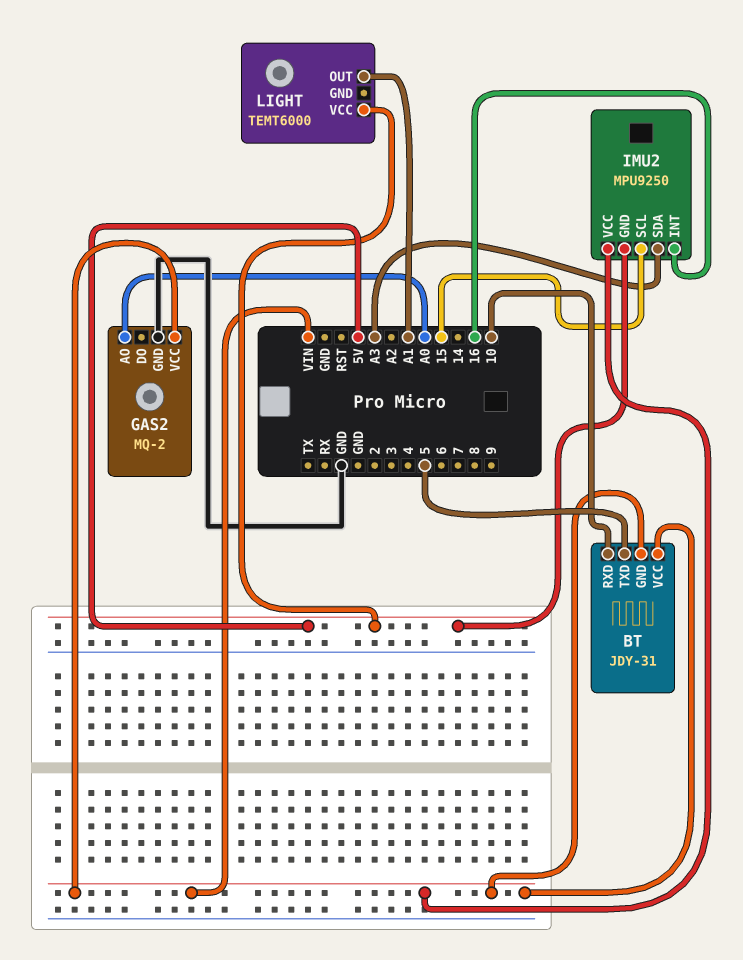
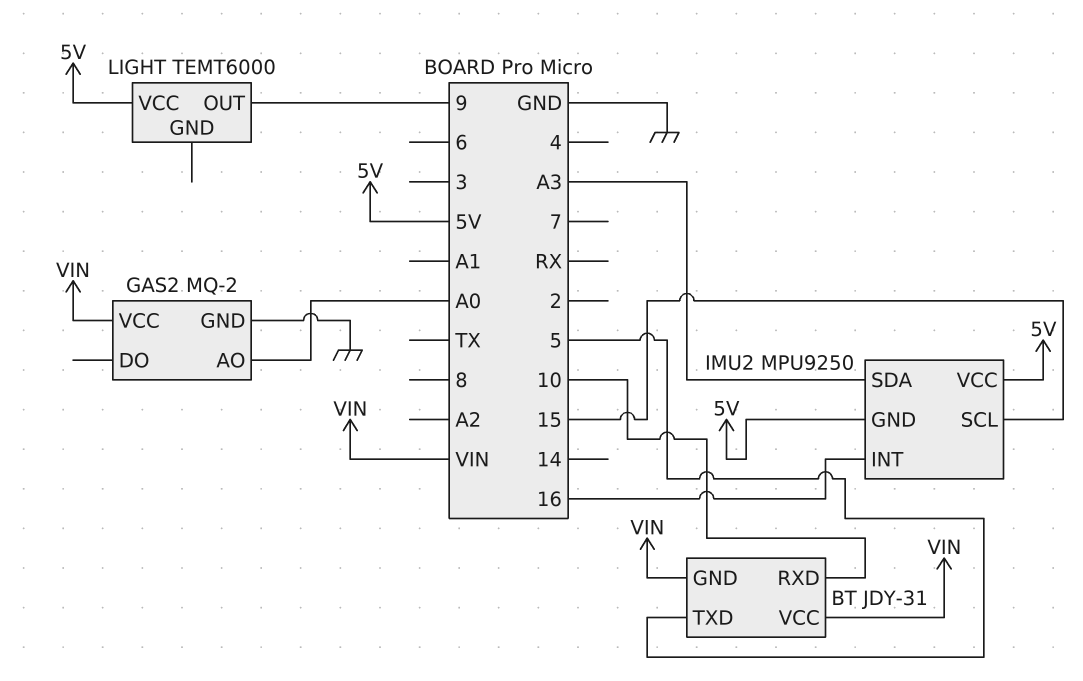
IMU2 pin VCC: VIN -> 5V
LIGHT pin OUT: A1 -> 9

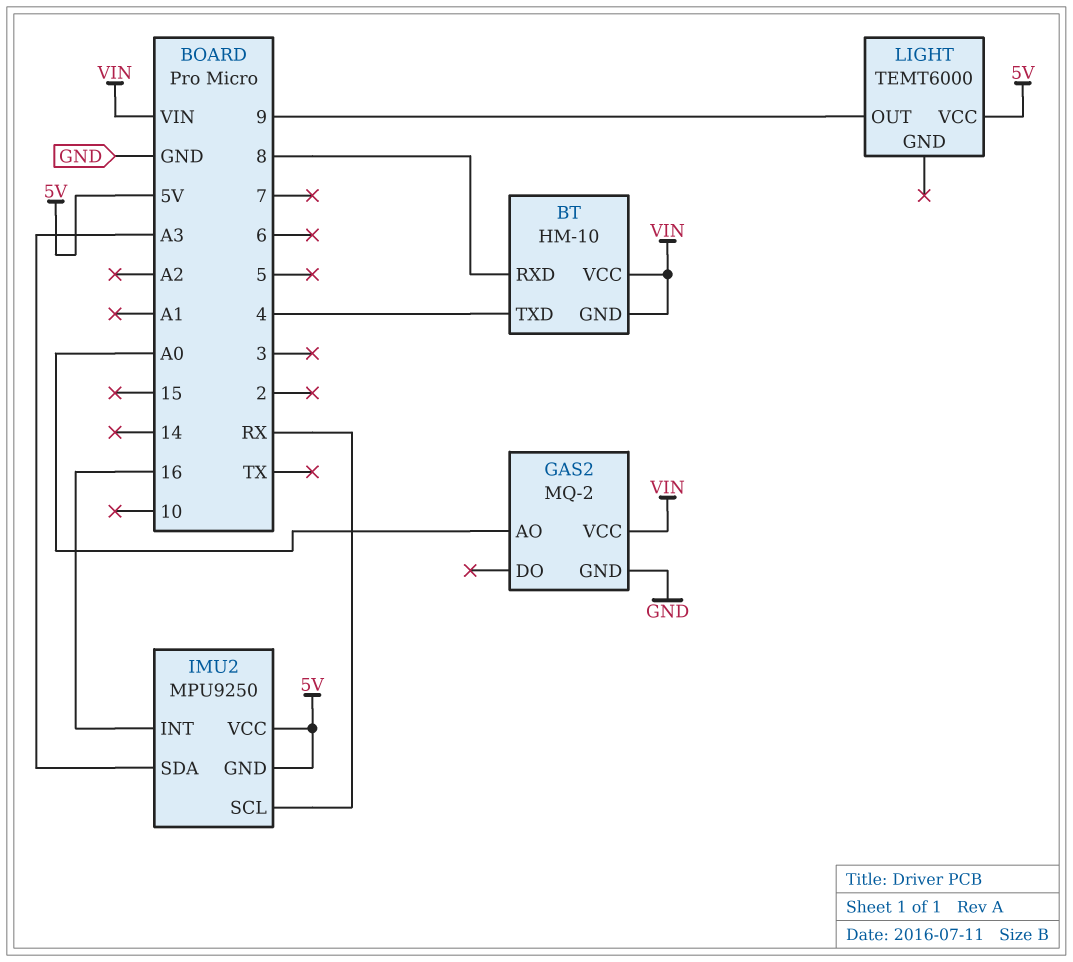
BT: JDY-31 -> HM-10
BT pin RXD: 10 -> 8
BT pin TXD: 5 -> 4
IMU2 pin SCL: 15 -> RX

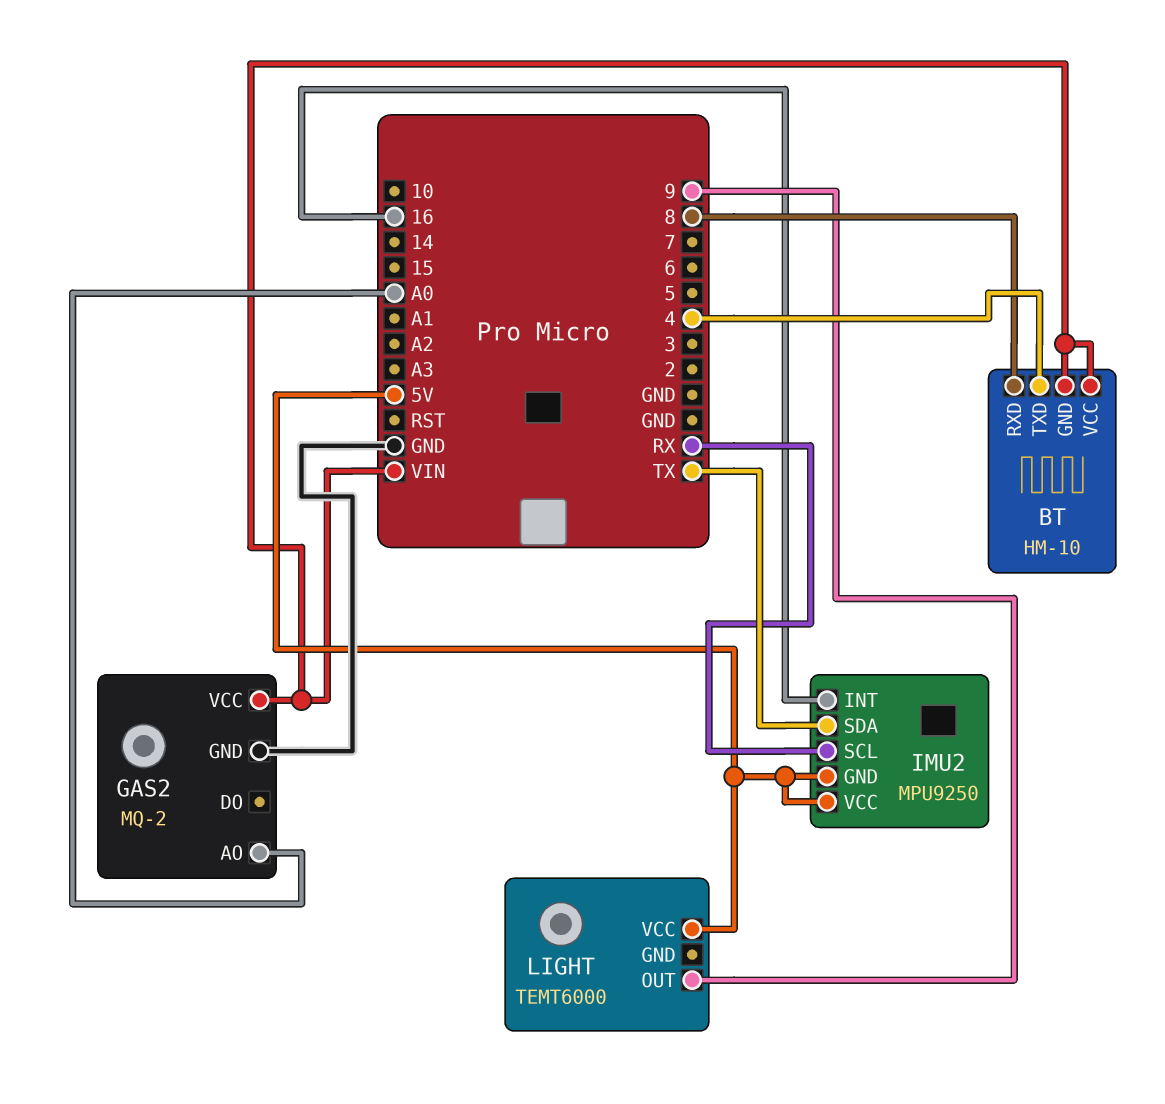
IMU2 pin SDA: A3 -> TX

